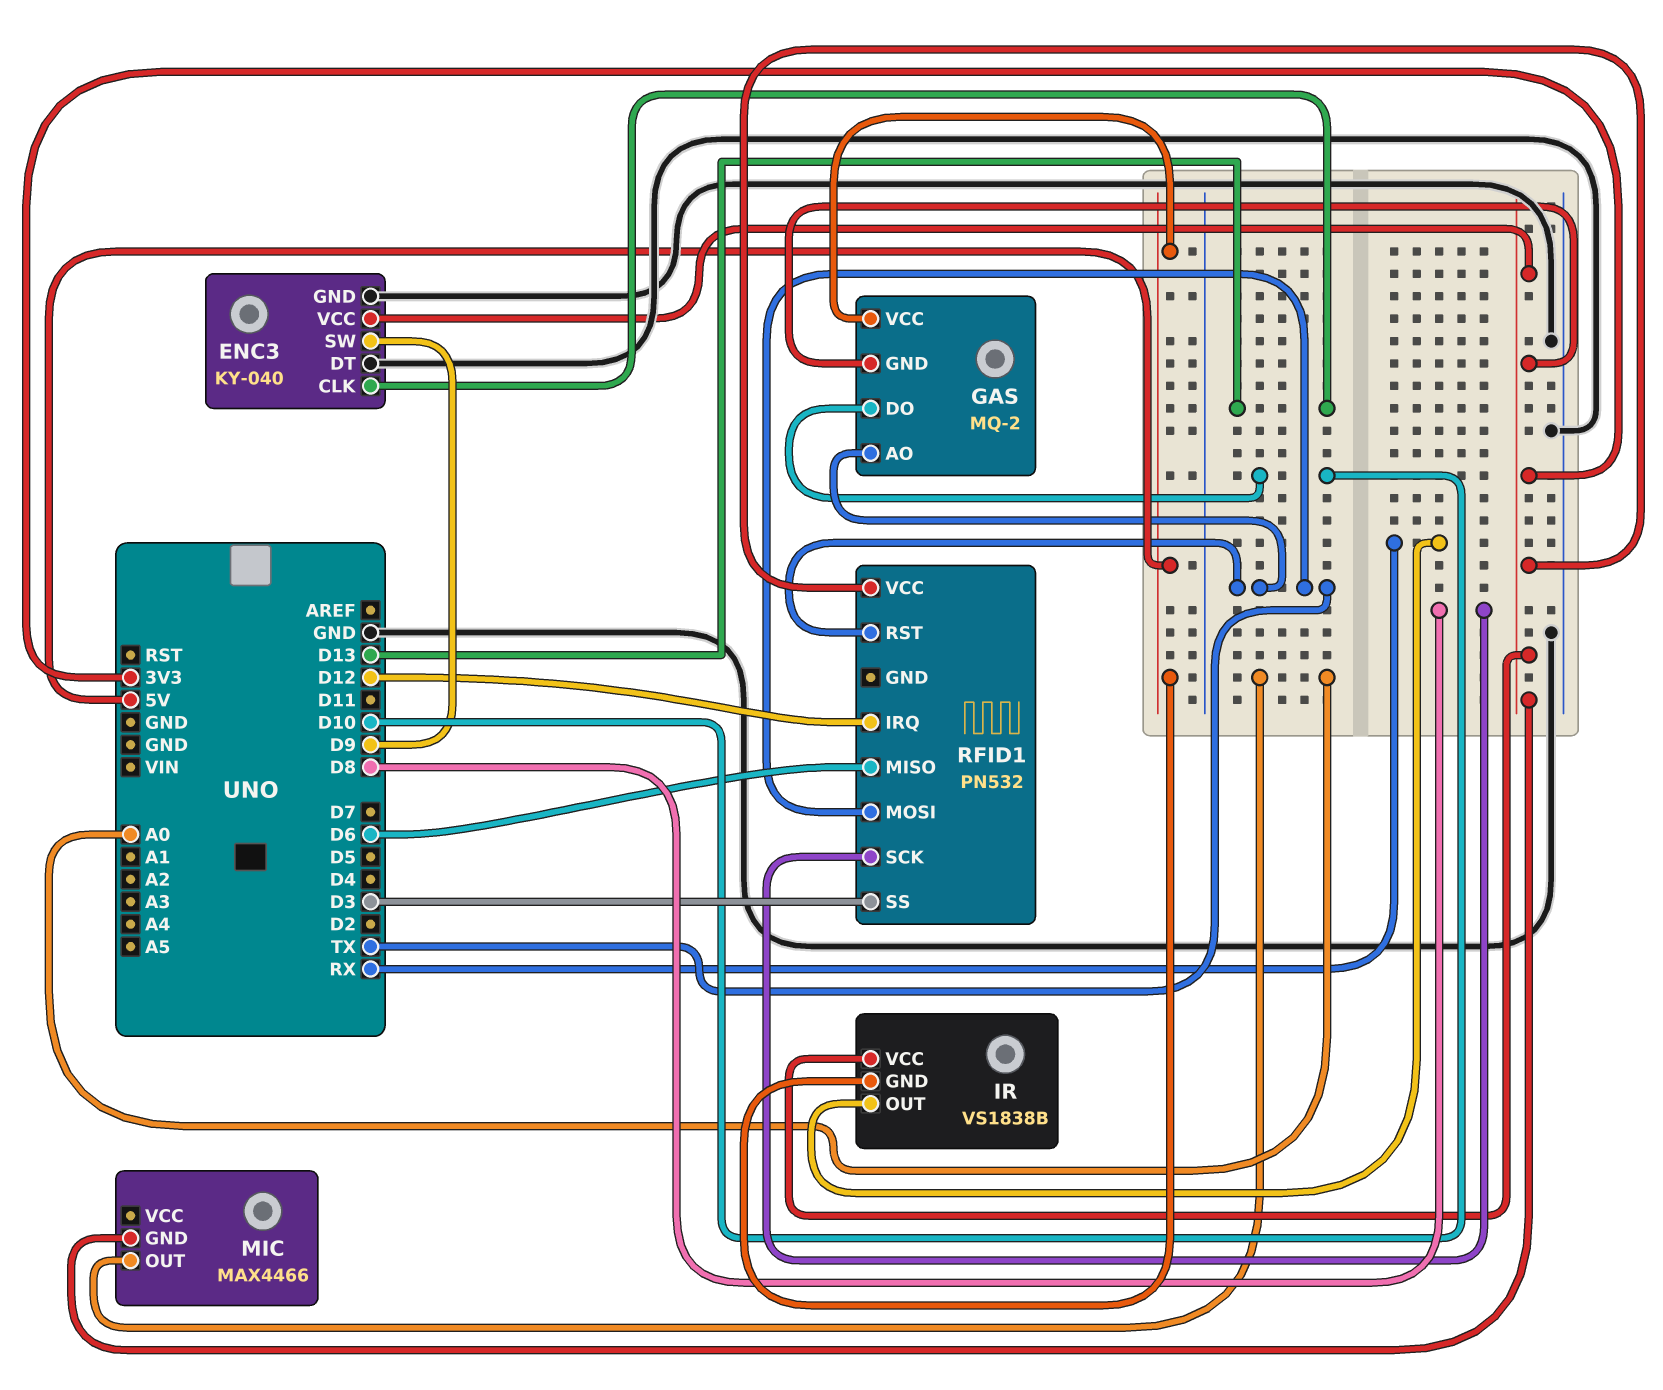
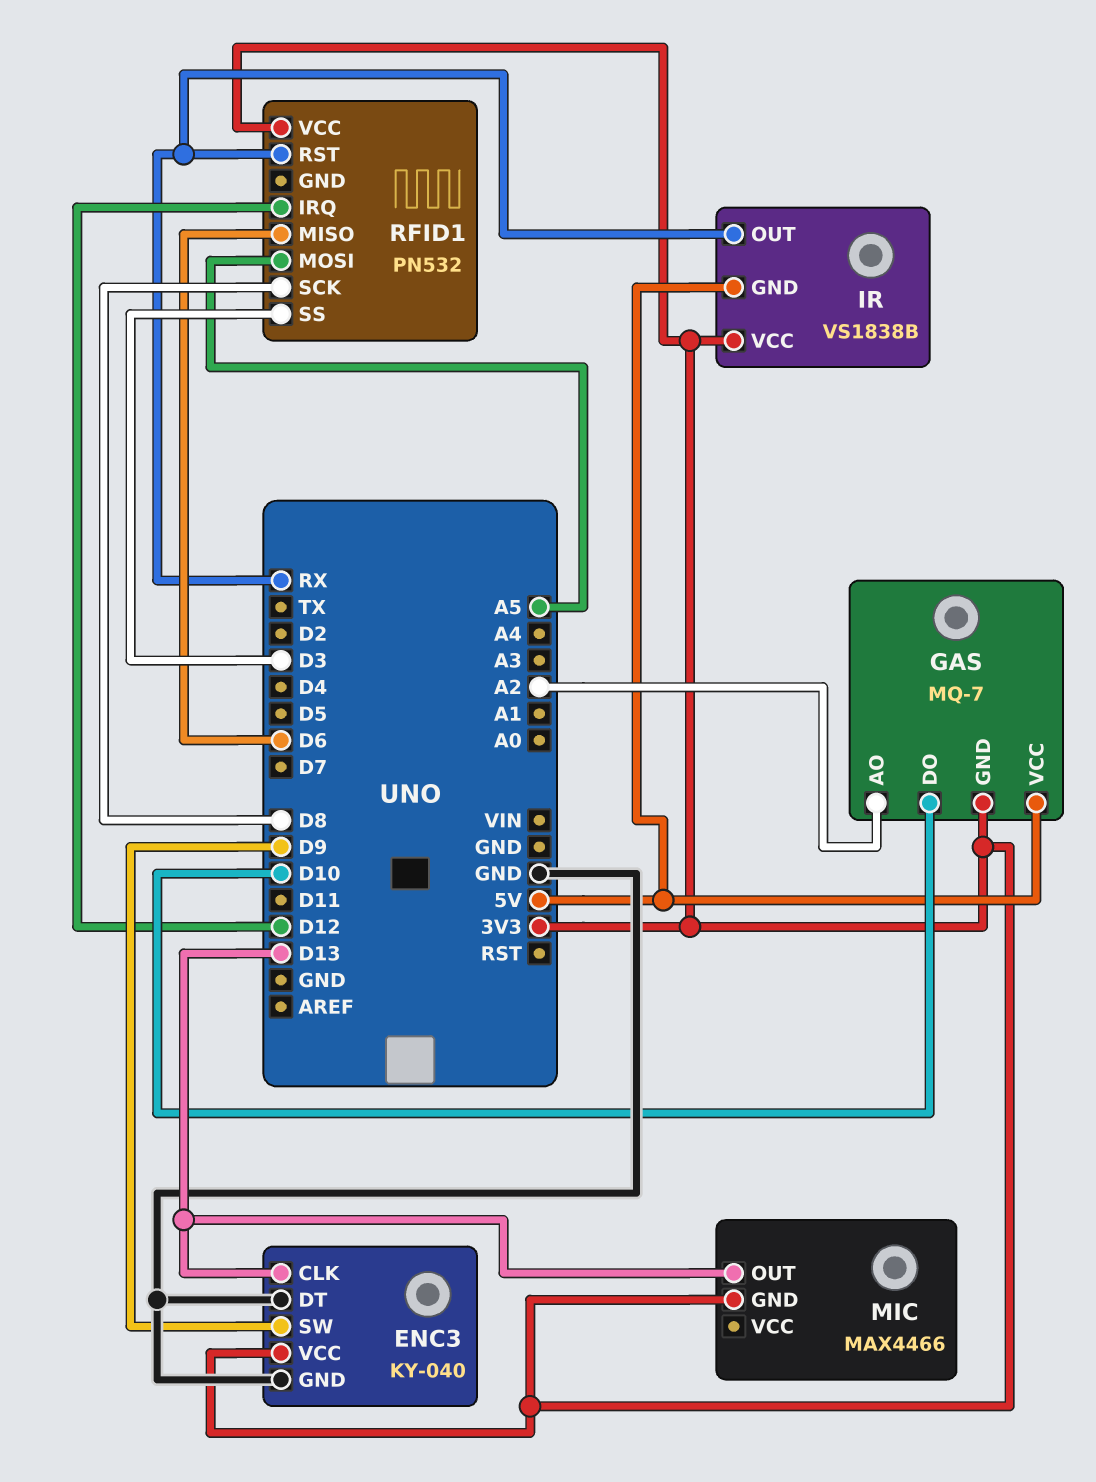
GAS: MQ-2 -> MQ-7
GAS pin AO: TX -> A2
MIC pin OUT: A0 -> D13
RFID1 pin MOSI: TX -> A5
RFID1 pin RST: TX -> RX

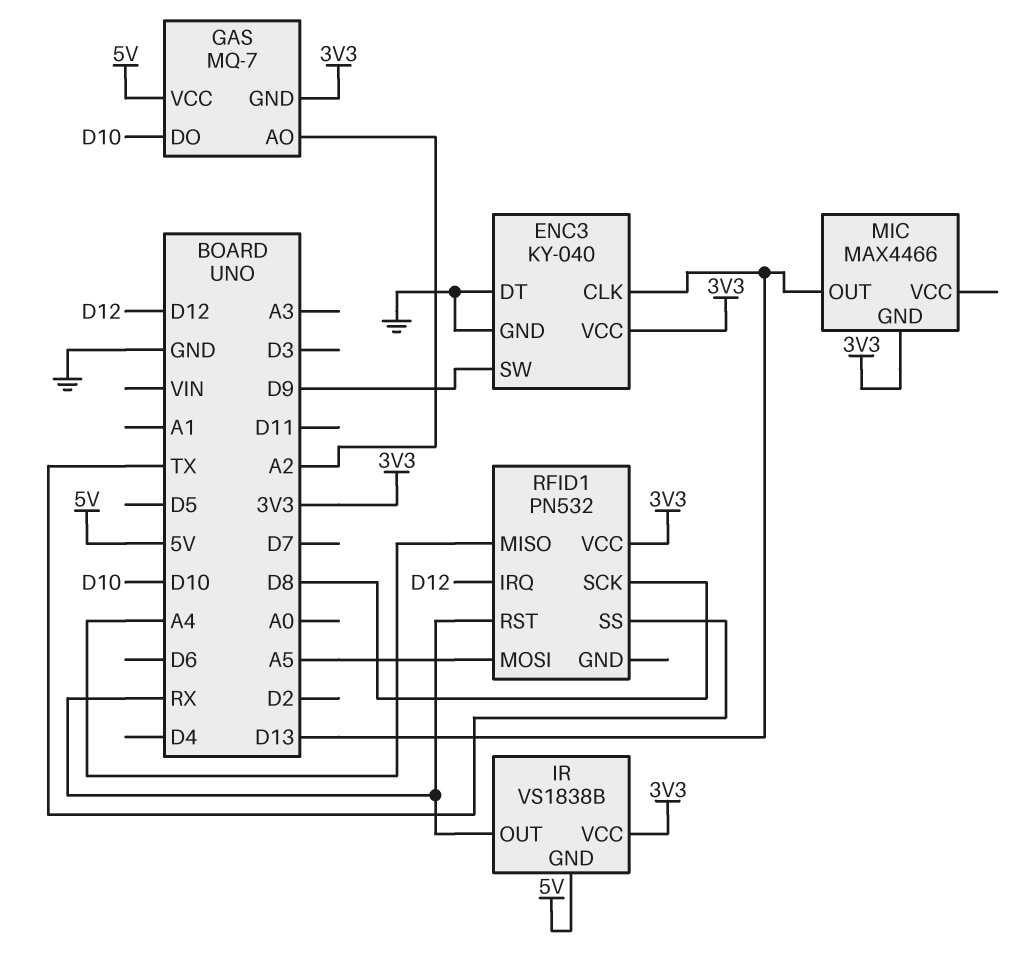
RFID1 pin MISO: D6 -> A4
RFID1 pin SS: D3 -> TX

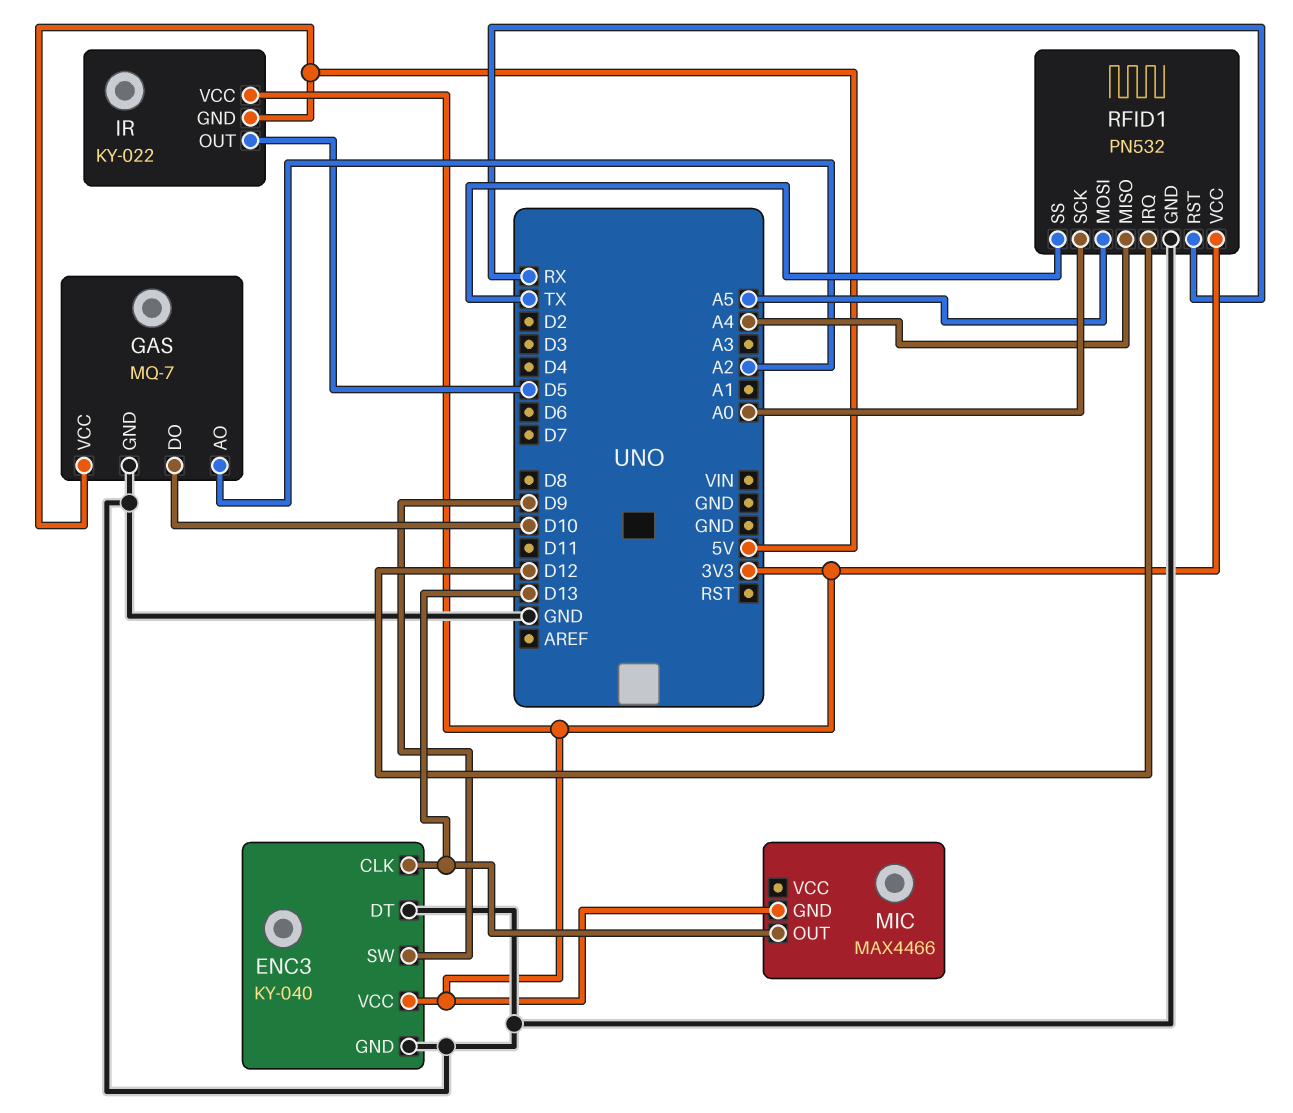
GAS pin GND: 3V3 -> GND
IR: VS1838B -> KY-022
IR pin OUT: RX -> D5
RFID1 pin GND: none -> GND
RFID1 pin SCK: D8 -> A0

